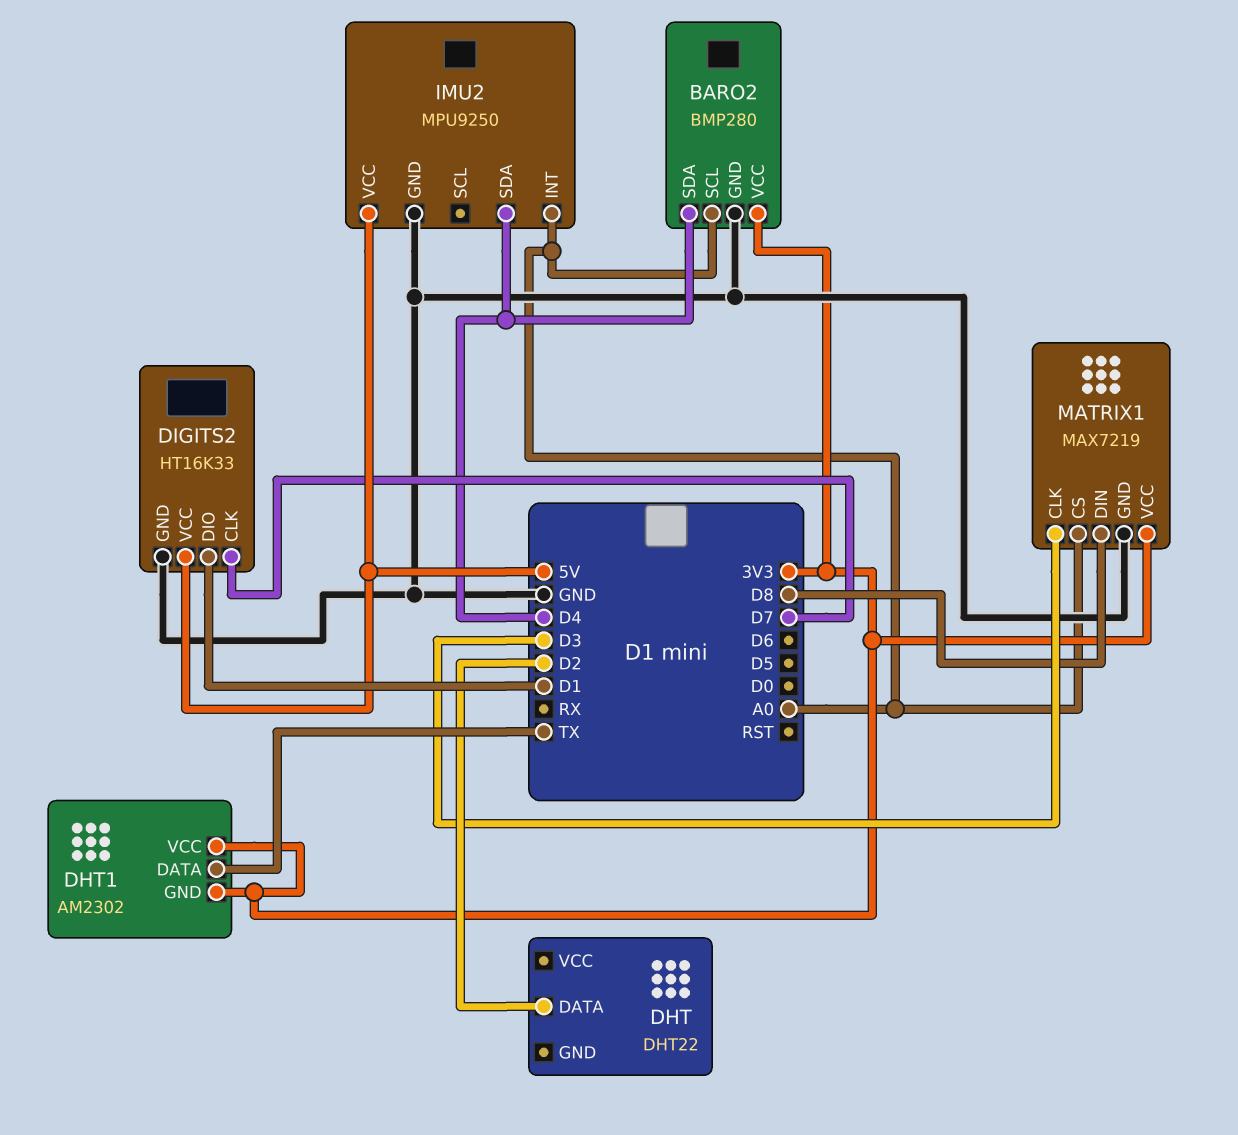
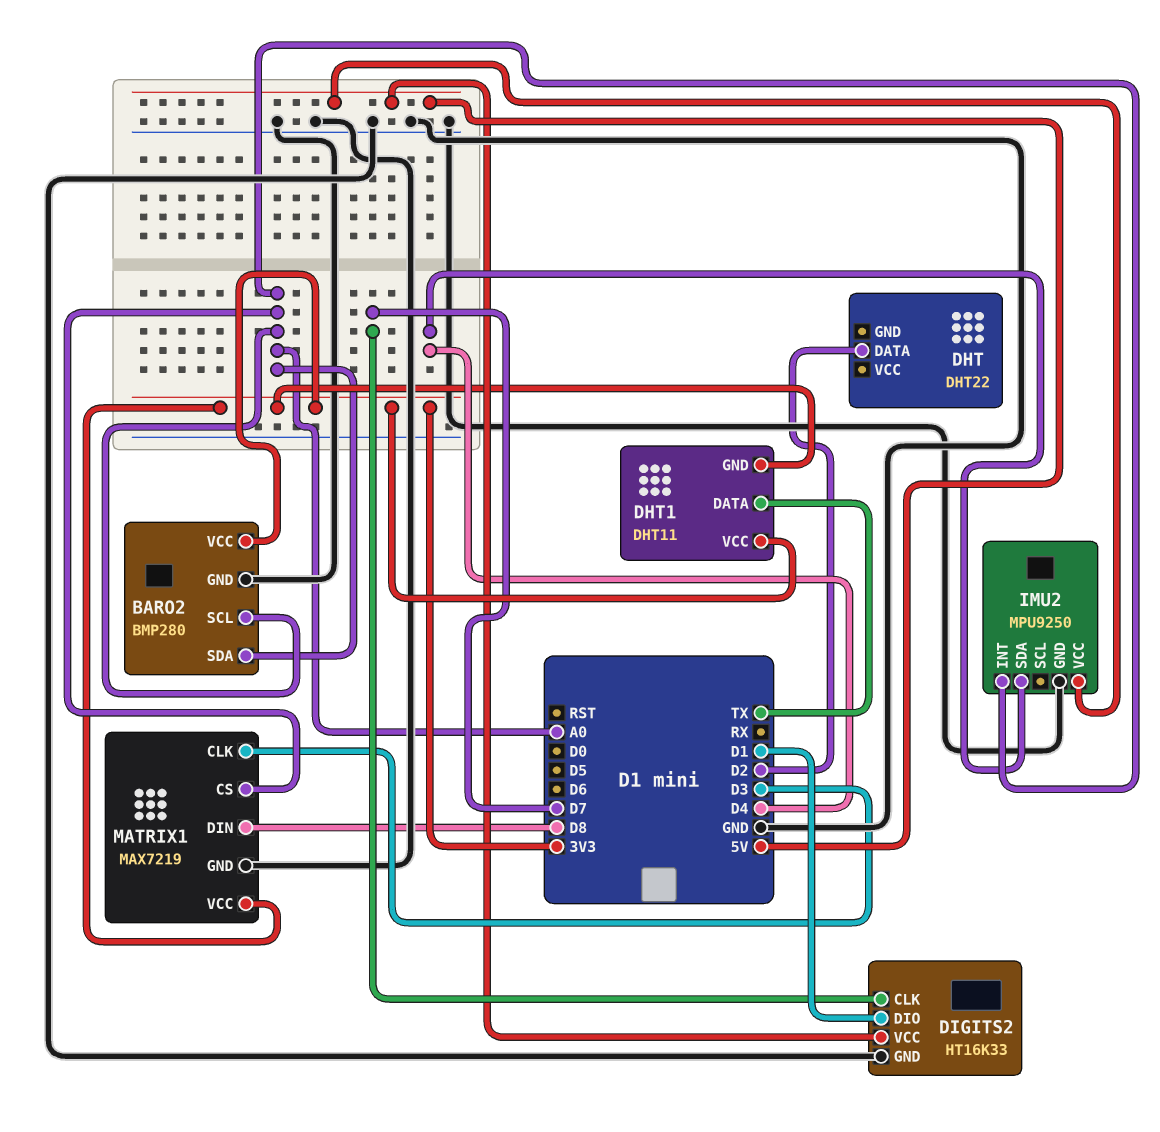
BARO2 pin SDA: D4 -> A0
DHT1: AM2302 -> DHT11

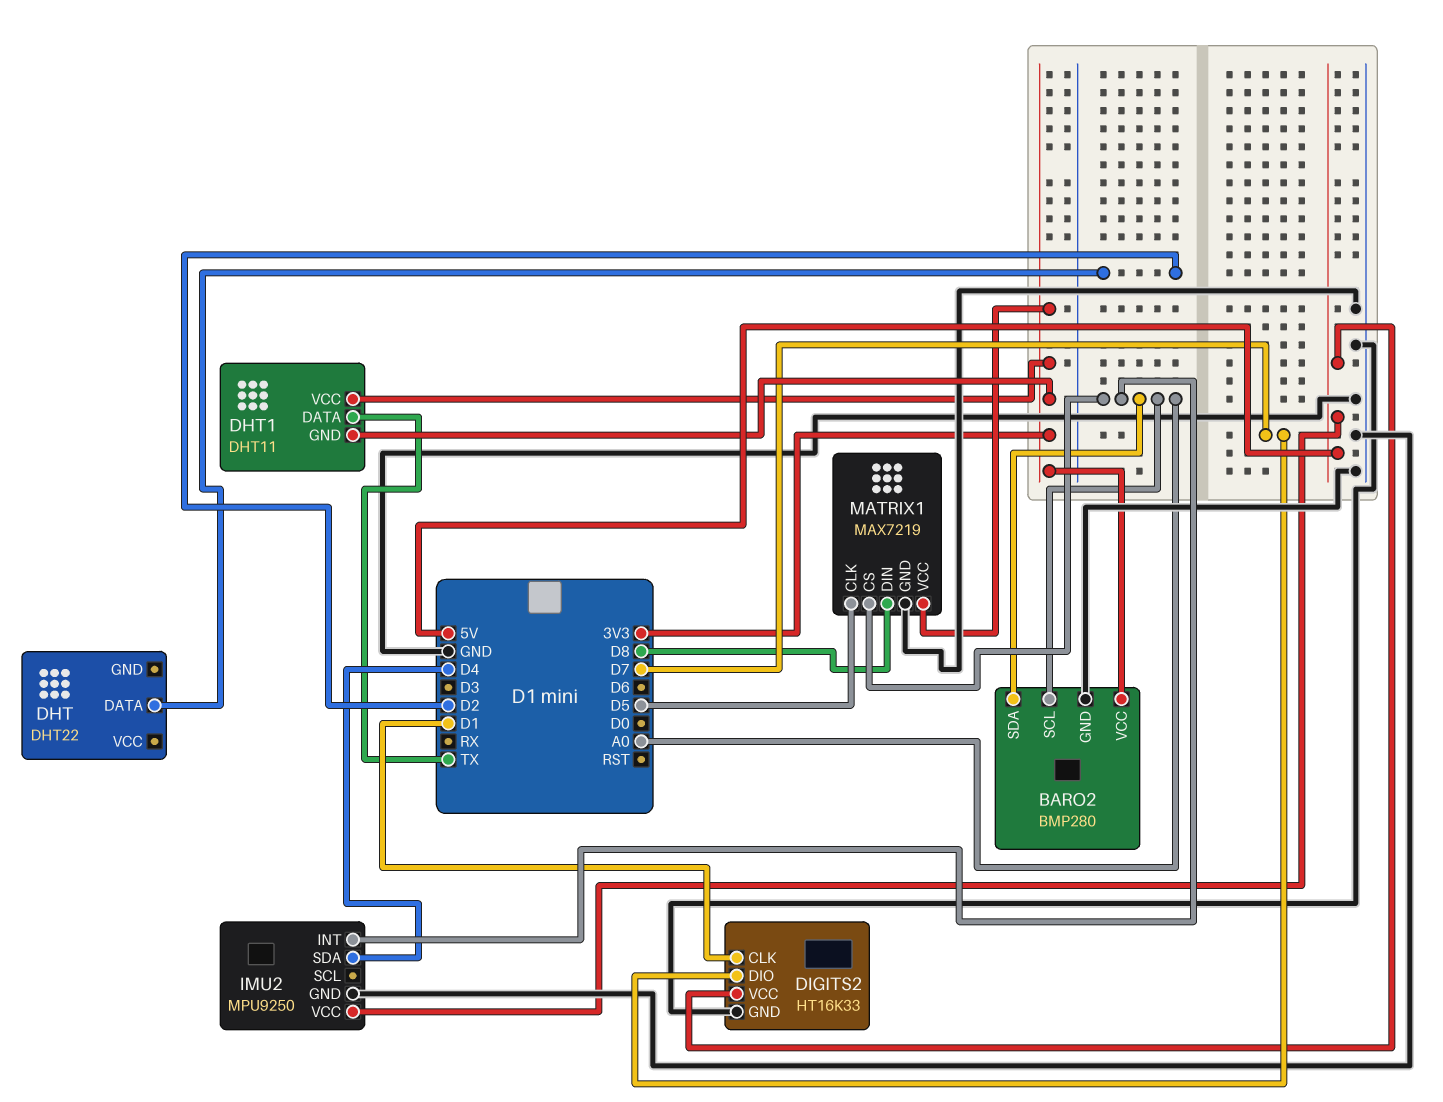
DIGITS2 pin CLK: D7 -> D1
DIGITS2 pin DIO: D1 -> D7
MATRIX1 pin CLK: D3 -> D5

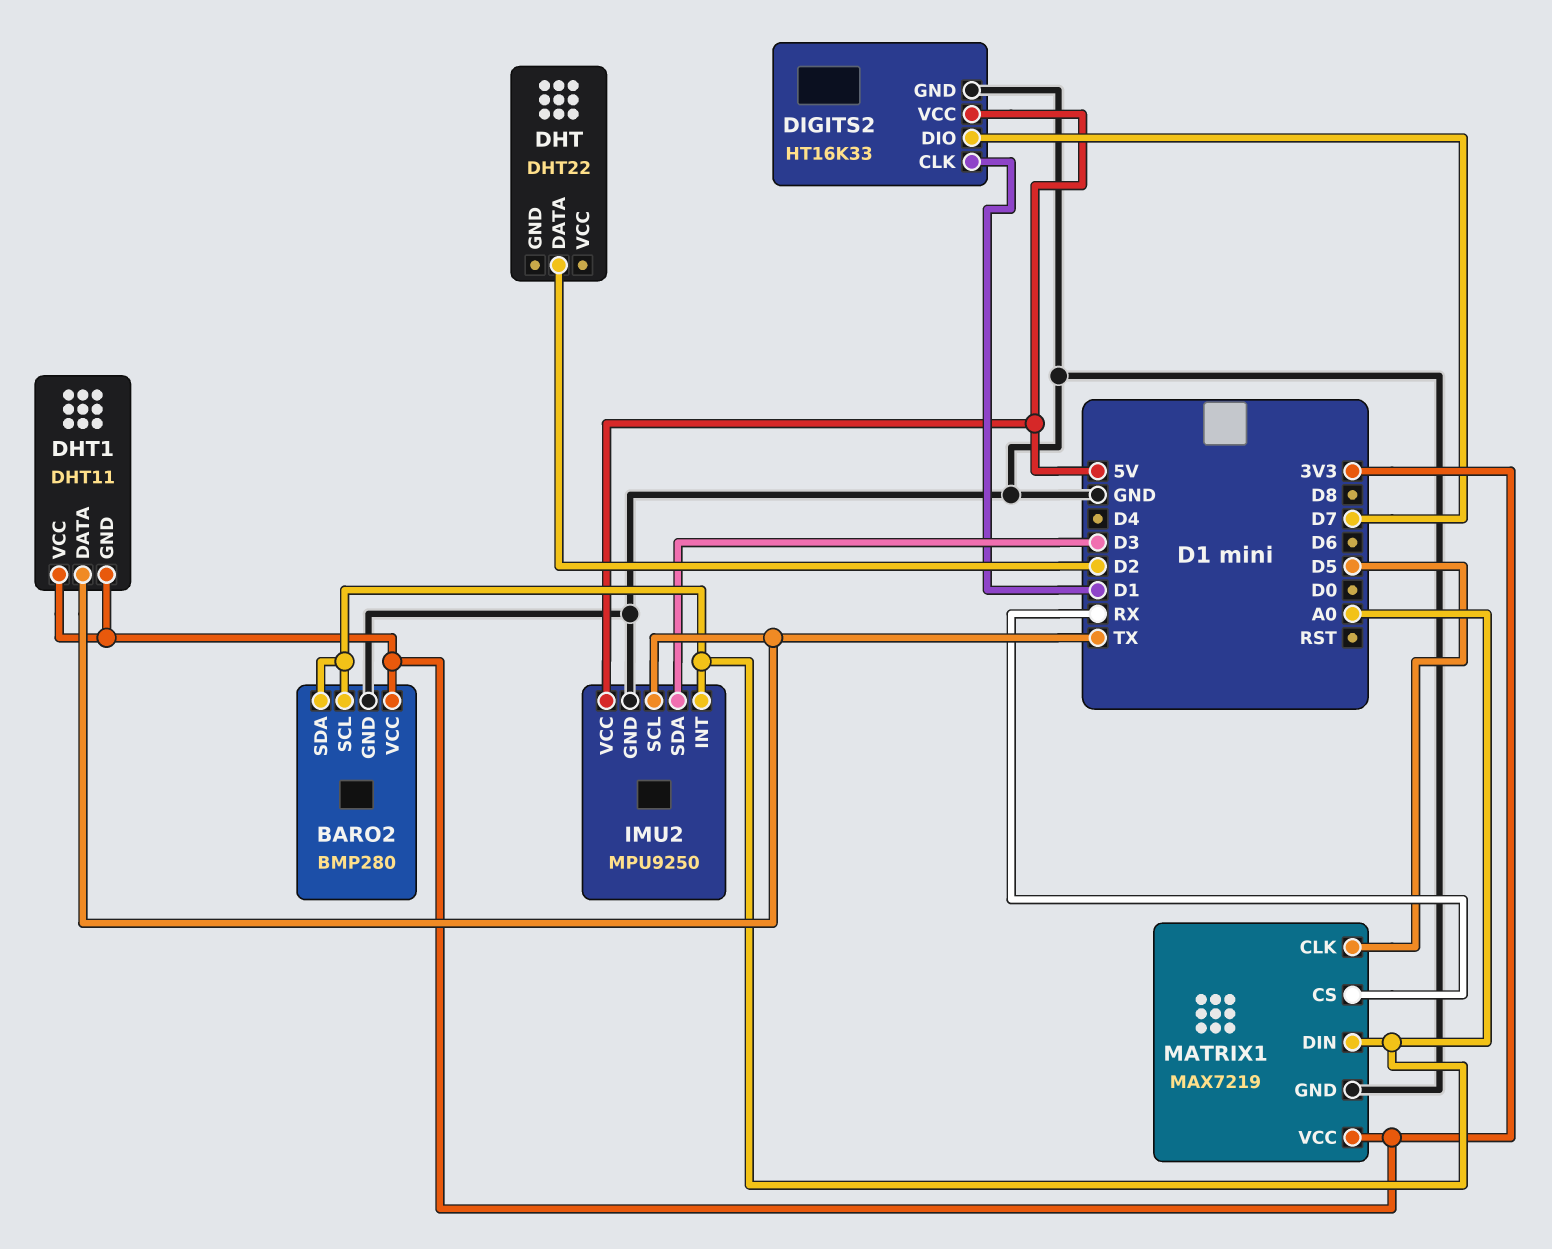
IMU2 pin SCL: none -> TX
IMU2 pin SDA: D4 -> D3
MATRIX1 pin CS: A0 -> RX
MATRIX1 pin DIN: D8 -> A0

